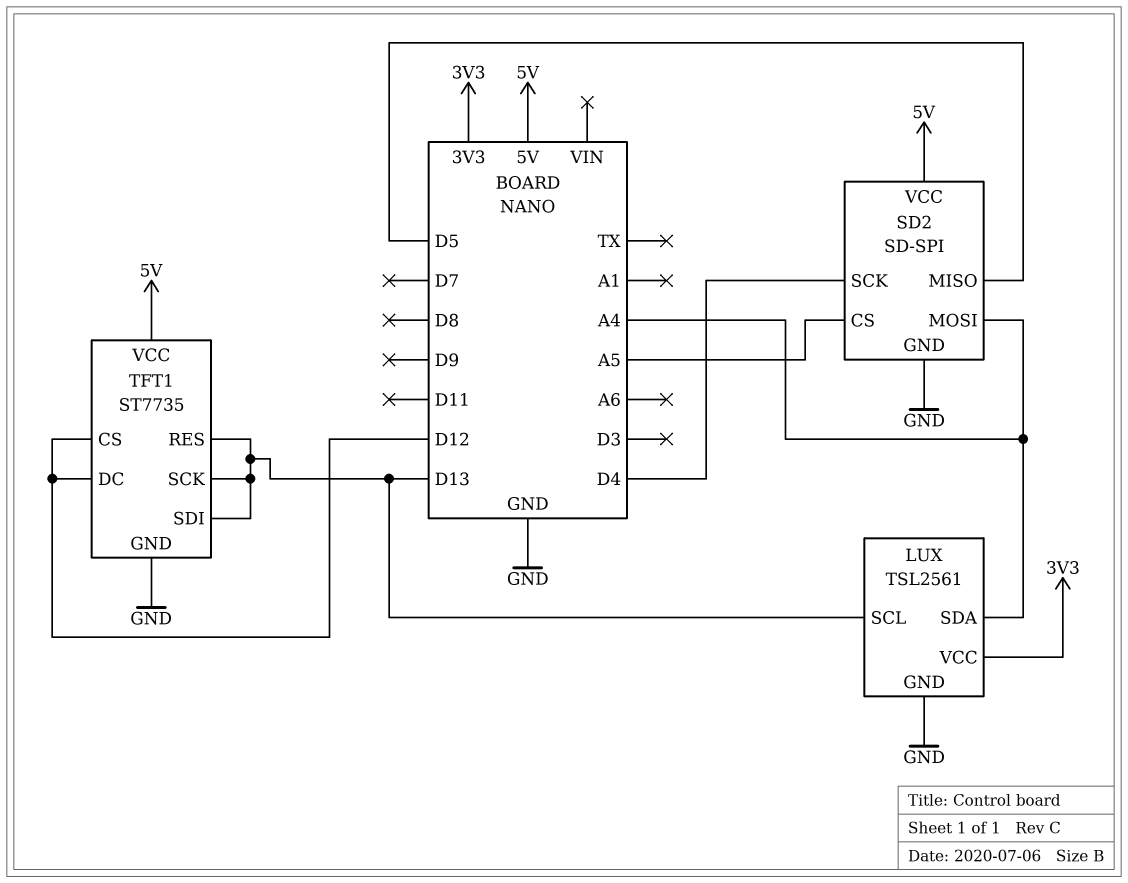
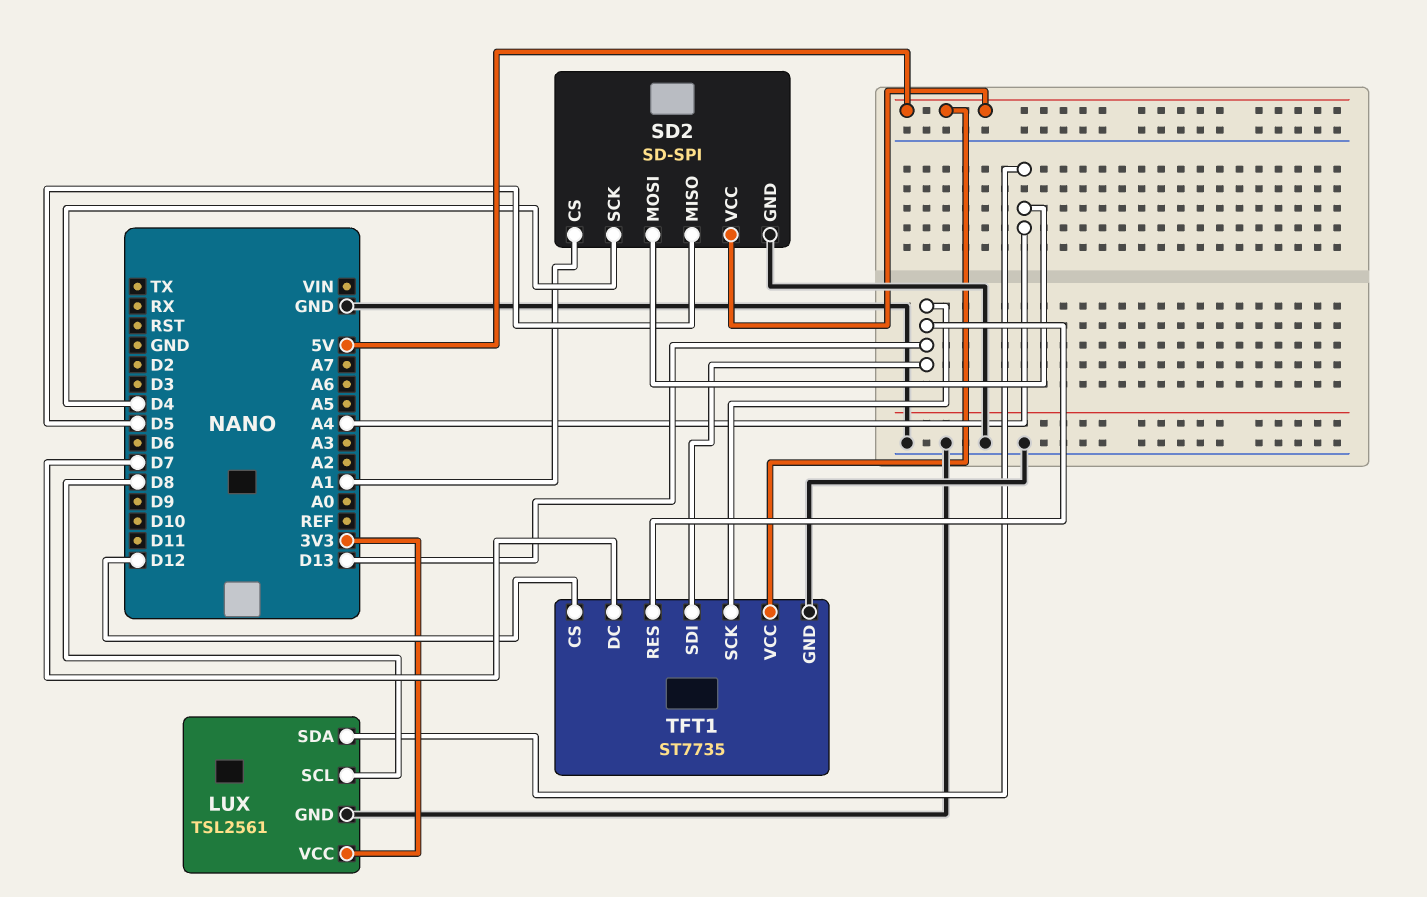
LUX pin SCL: D13 -> D8
SD2 pin CS: A5 -> A1
TFT1 pin DC: D12 -> D7

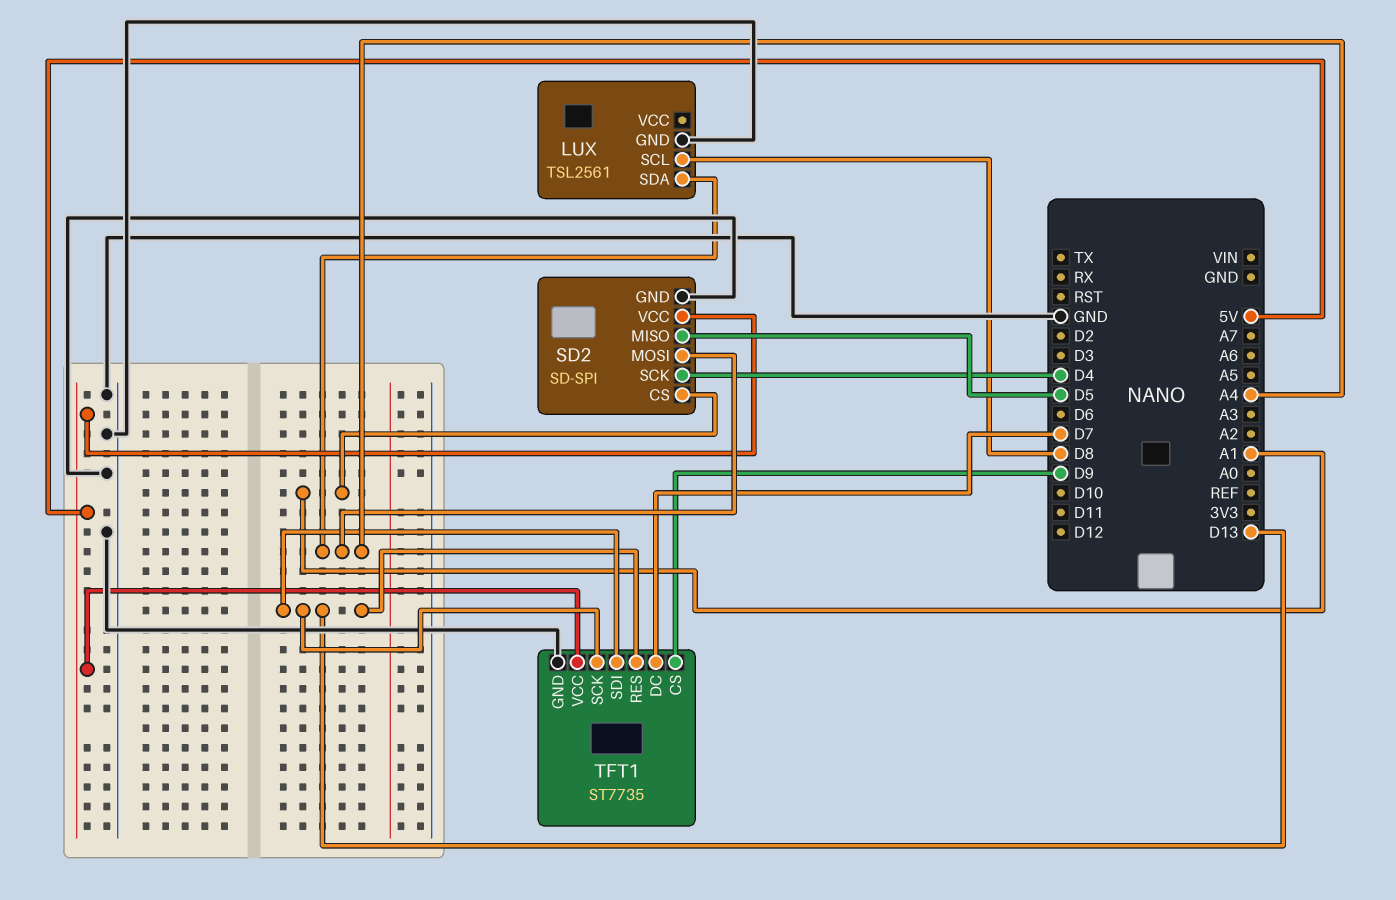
LUX pin VCC: 3V3 -> none
TFT1 pin CS: D12 -> D9

